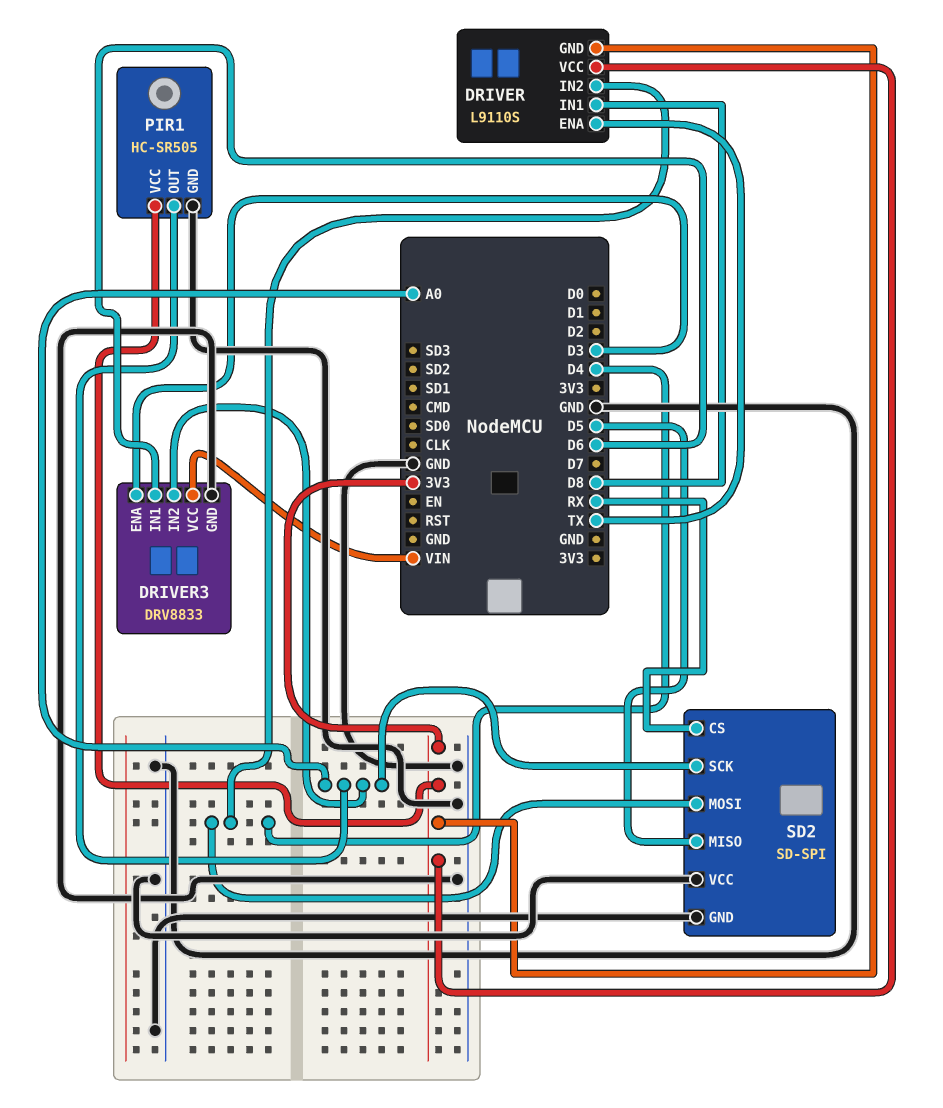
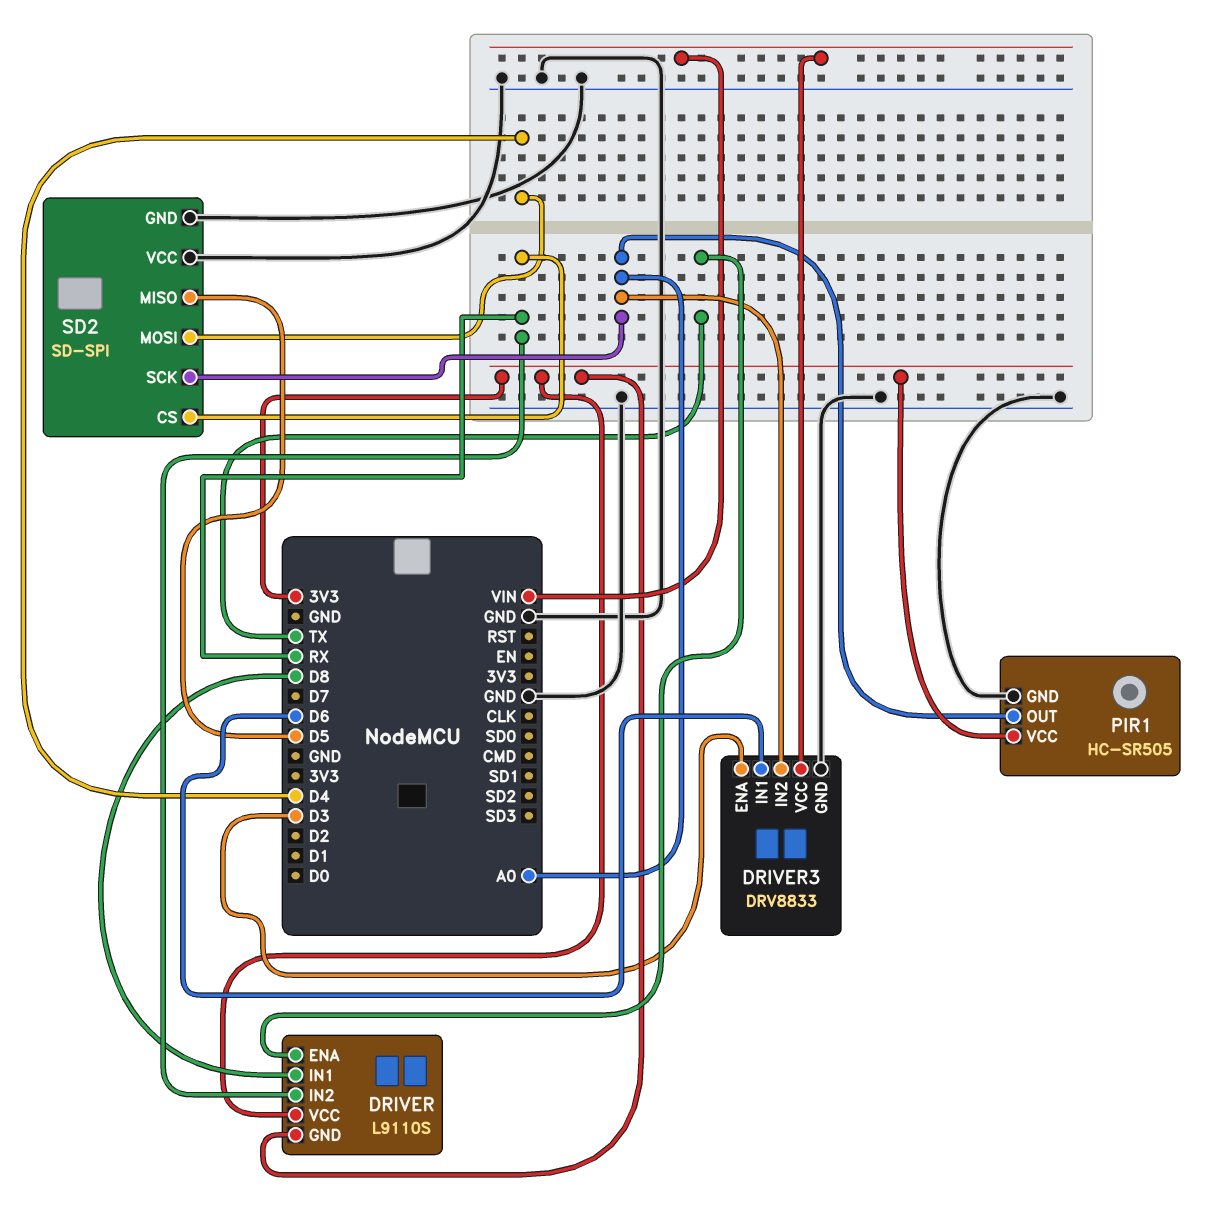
DRIVER pin IN2: D4 -> RX

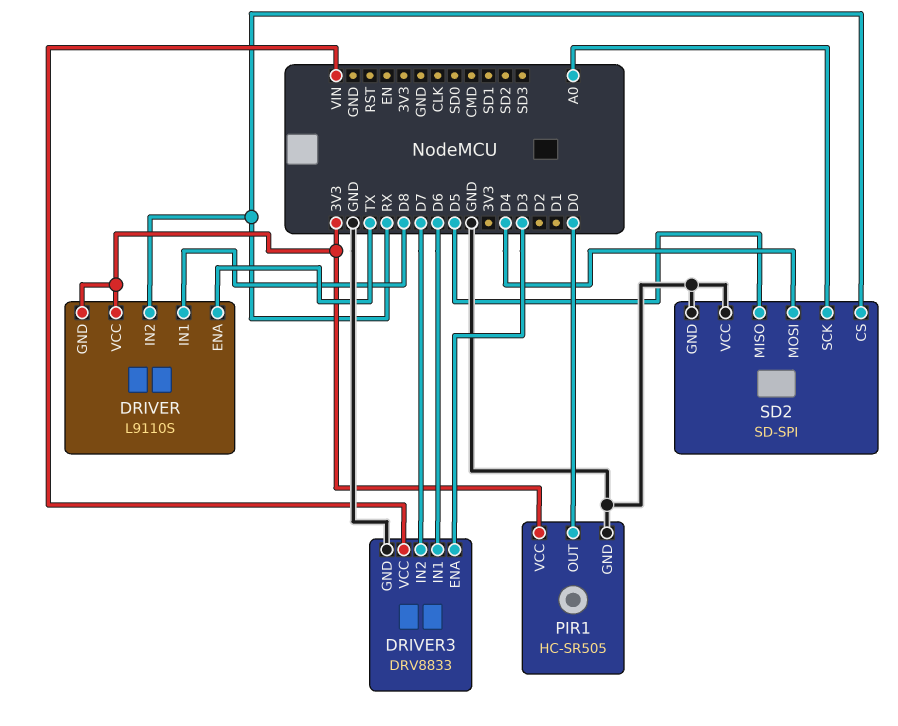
DRIVER3 pin IN2: A0 -> D7
PIR1 pin OUT: A0 -> D0

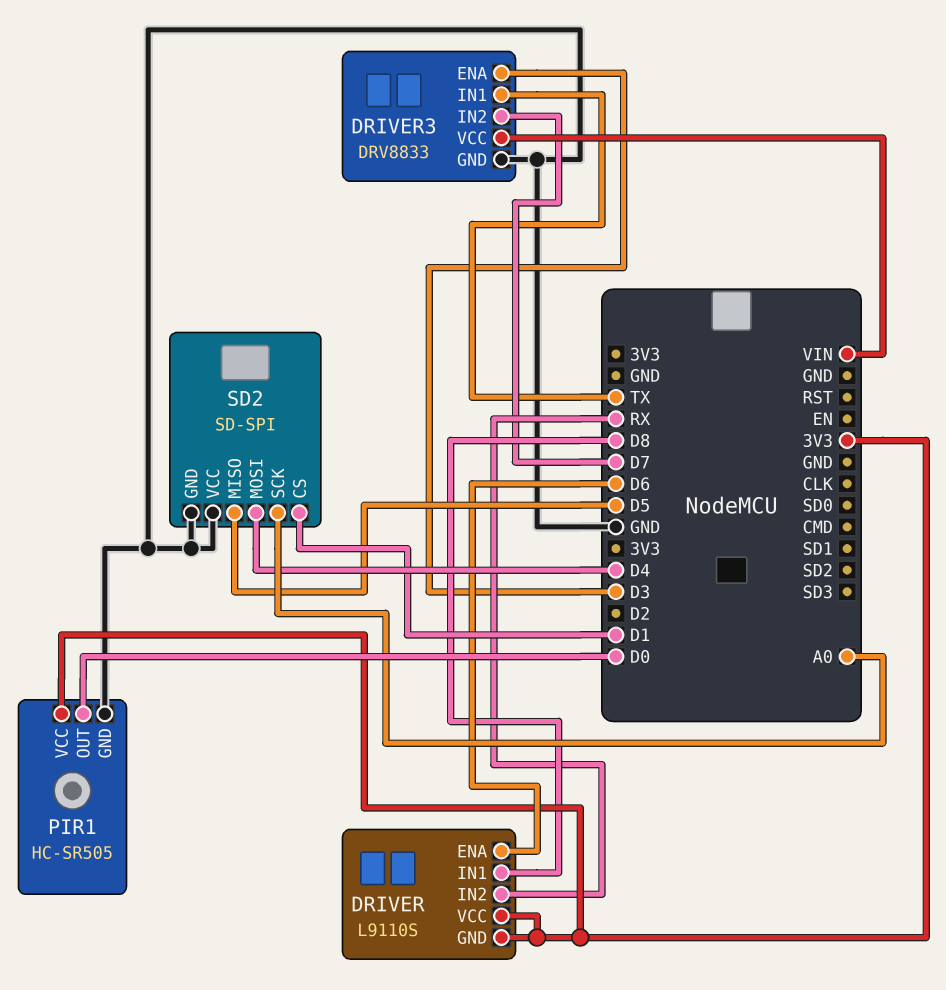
DRIVER pin ENA: TX -> D6
DRIVER3 pin IN1: D6 -> TX
SD2 pin CS: RX -> D1

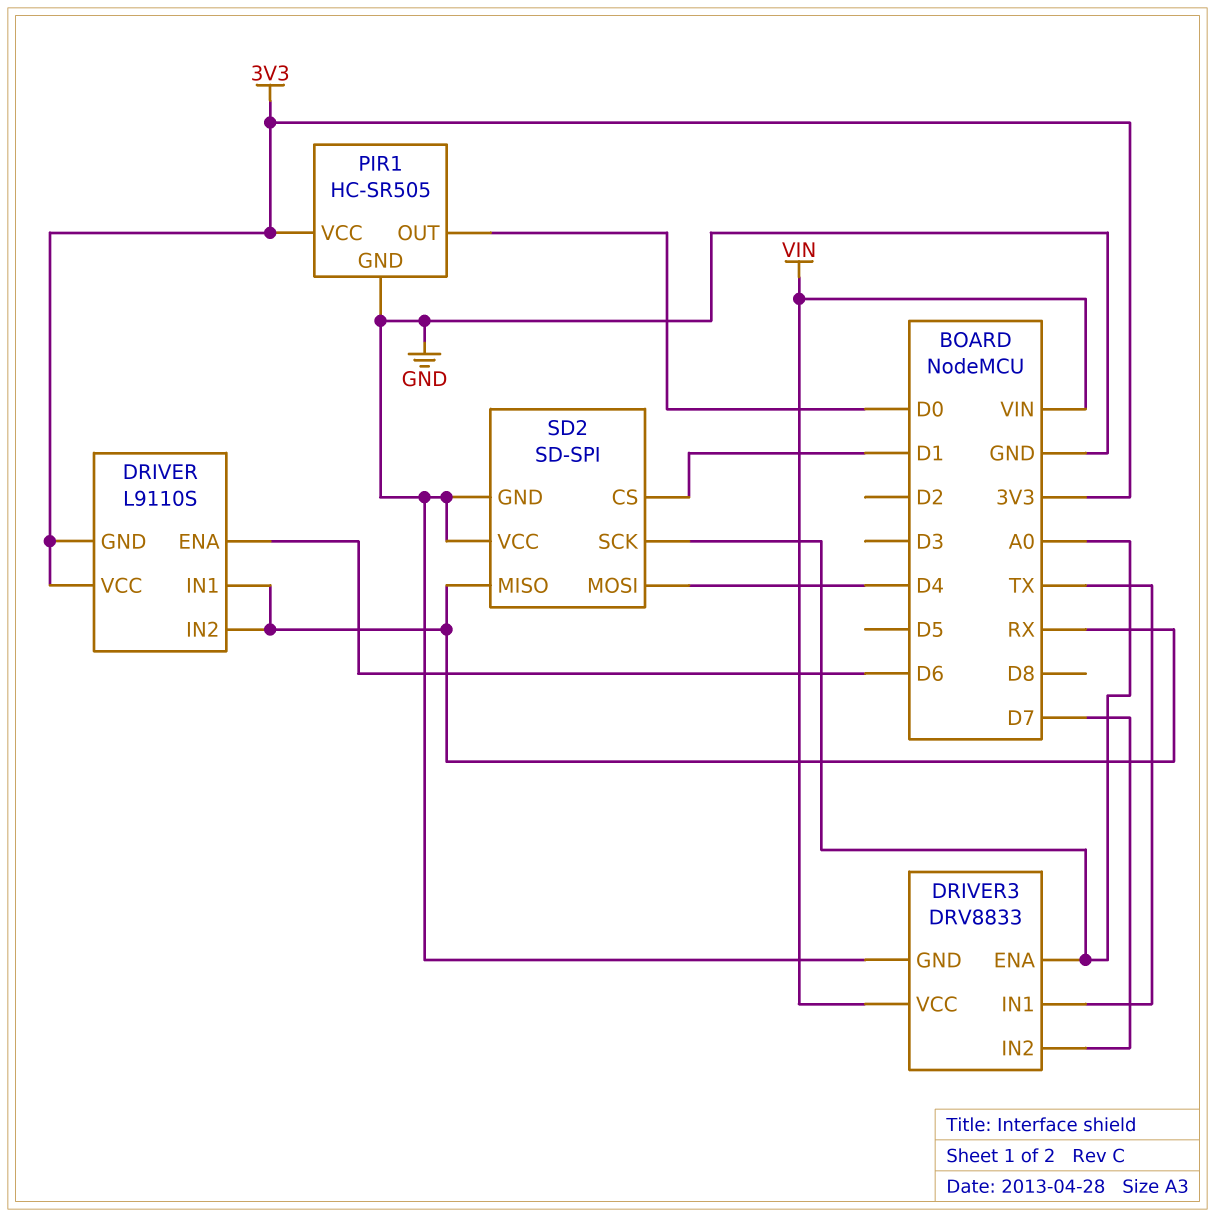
DRIVER pin IN1: D8 -> RX
DRIVER3 pin ENA: D3 -> A0
SD2 pin MISO: D5 -> RX

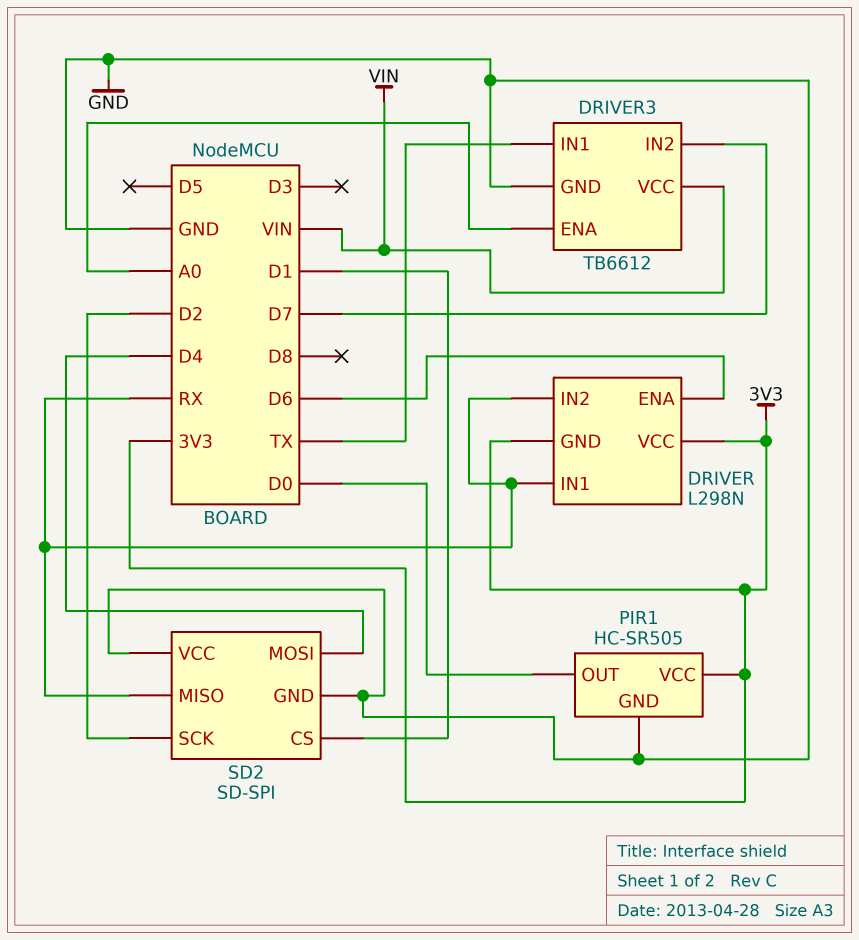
DRIVER: L9110S -> L298N
DRIVER3: DRV8833 -> TB6612
SD2 pin SCK: A0 -> D2

